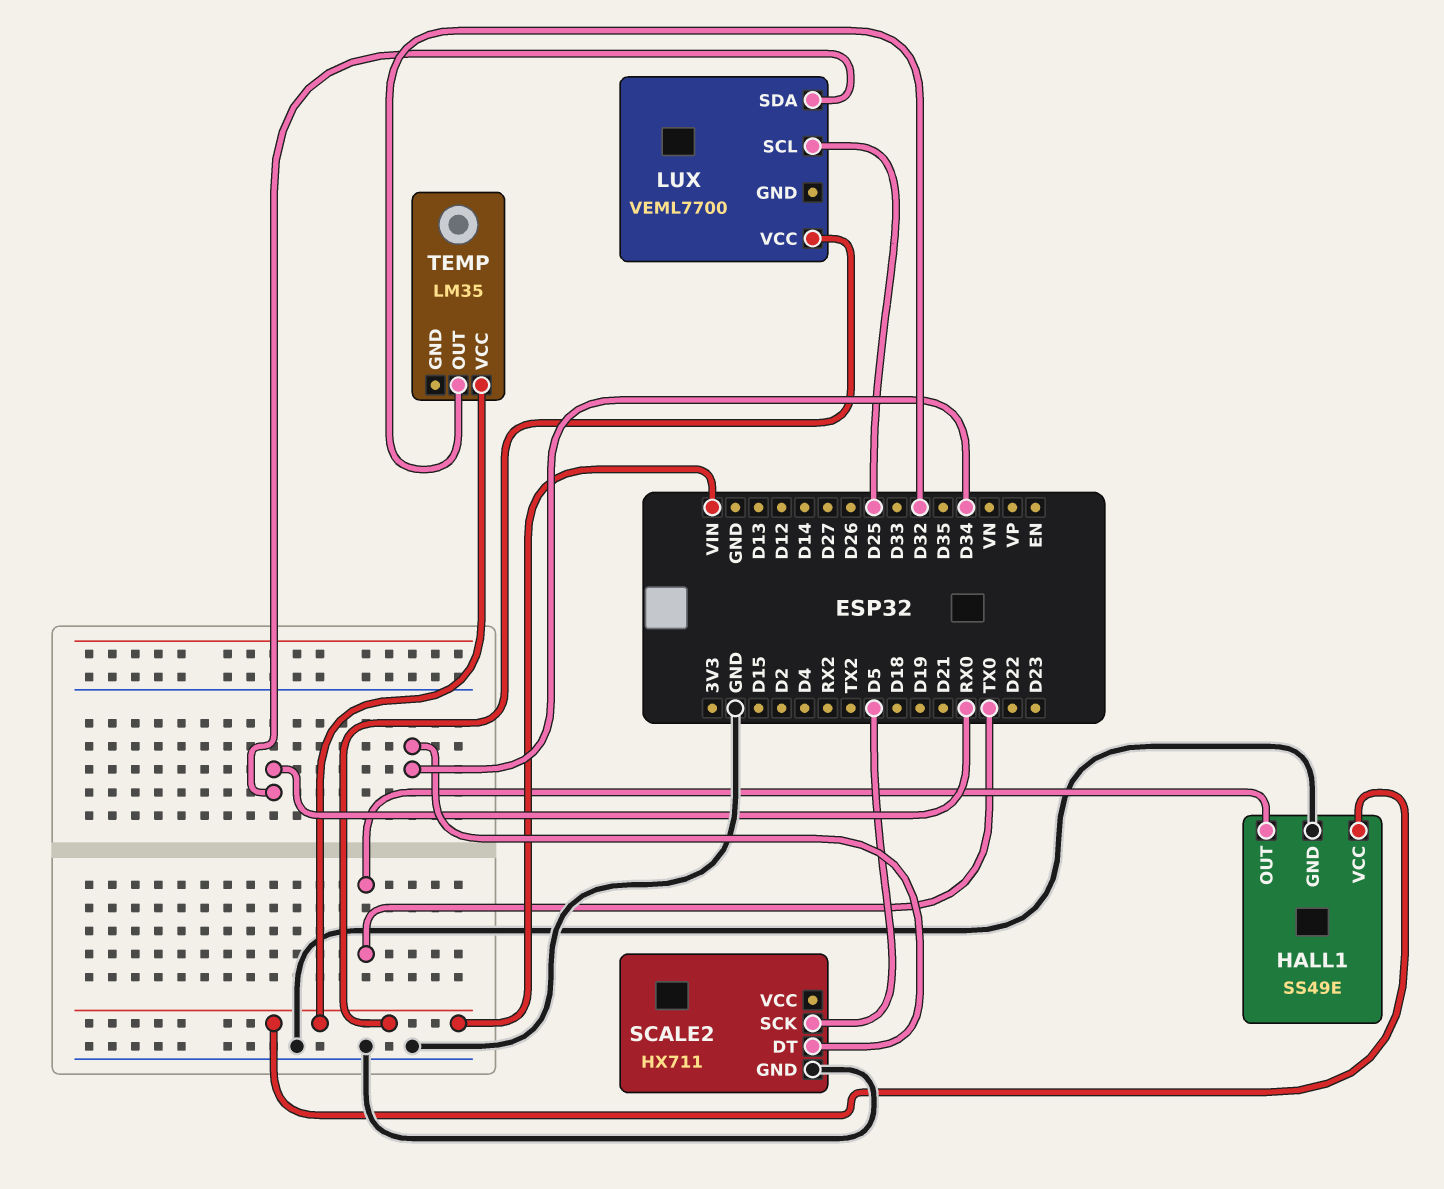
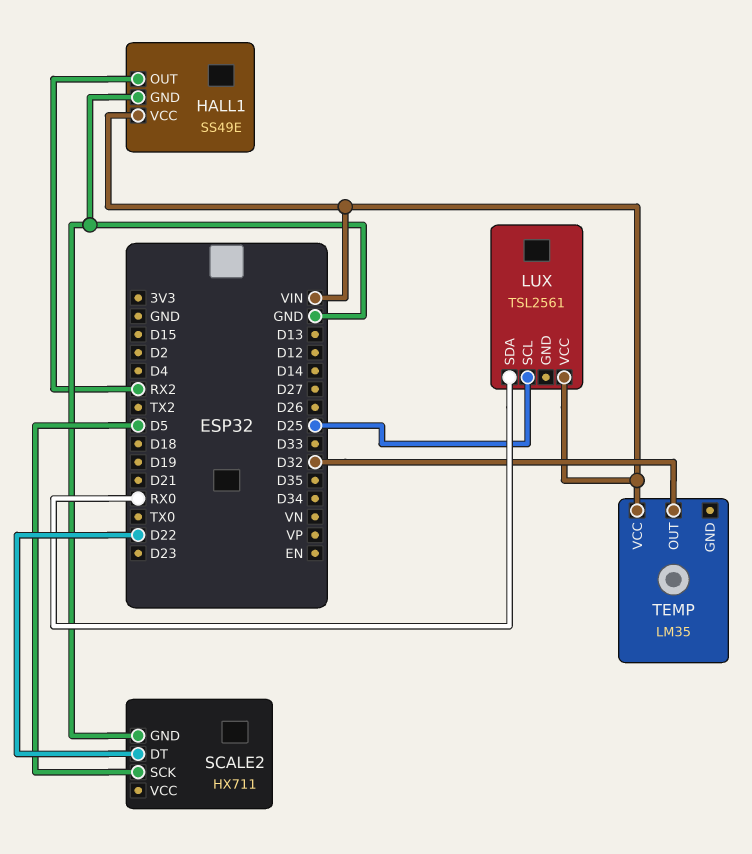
HALL1 pin OUT: TX0 -> RX2
LUX: VEML7700 -> TSL2561
SCALE2 pin DT: D34 -> D22

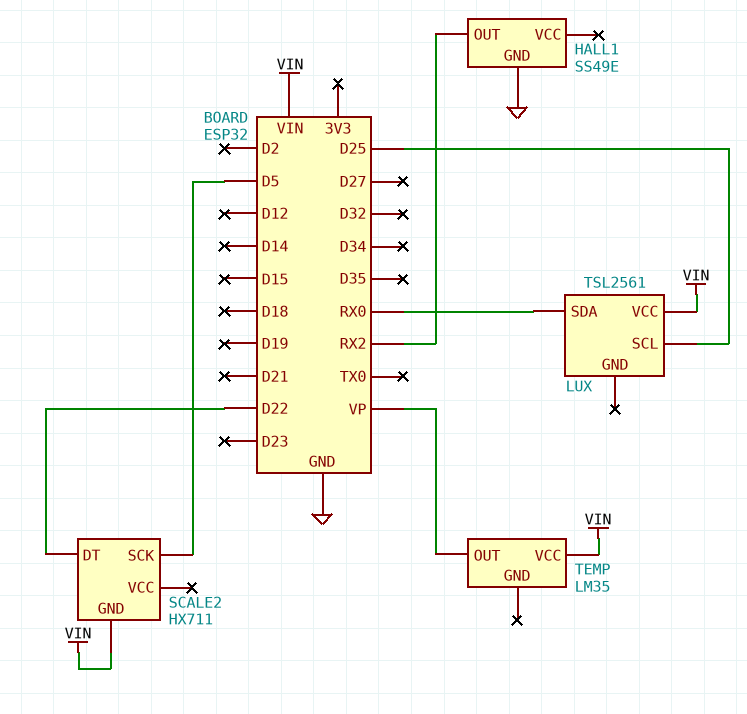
HALL1 pin VCC: VIN -> none
SCALE2 pin GND: GND -> VIN
TEMP pin OUT: D32 -> VP

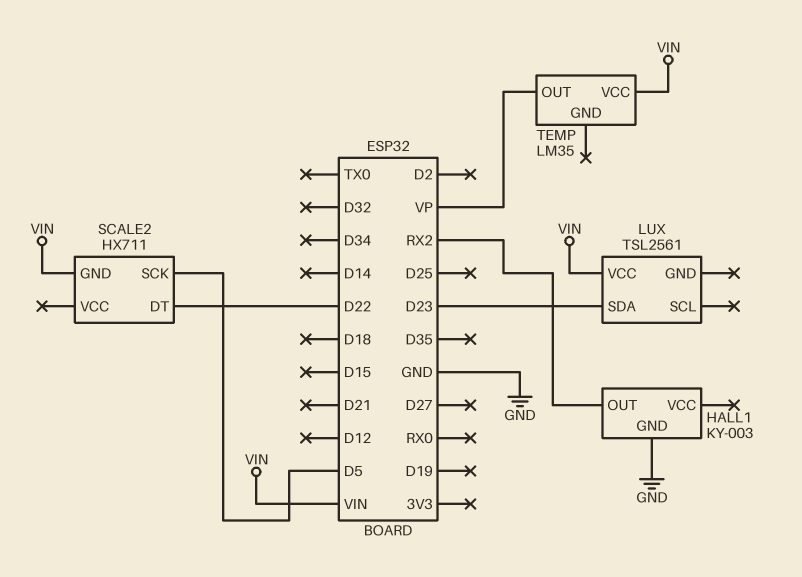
HALL1: SS49E -> KY-003
LUX pin SCL: D25 -> none
LUX pin SDA: RX0 -> D23

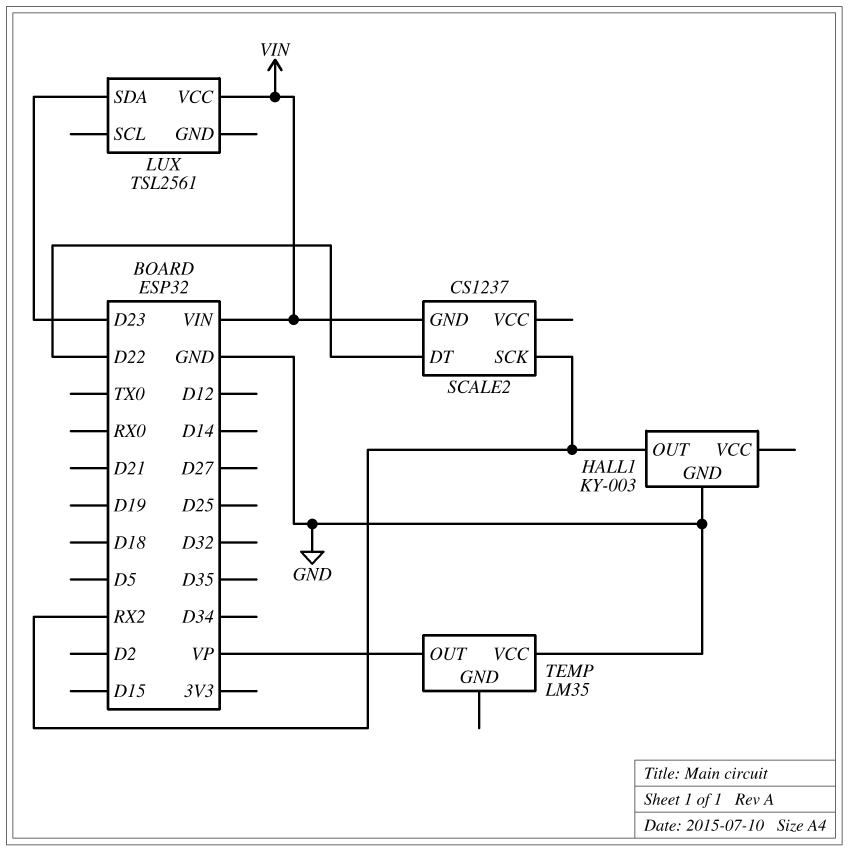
SCALE2: HX711 -> CS1237
SCALE2 pin SCK: D5 -> RX2
TEMP pin VCC: VIN -> GND

